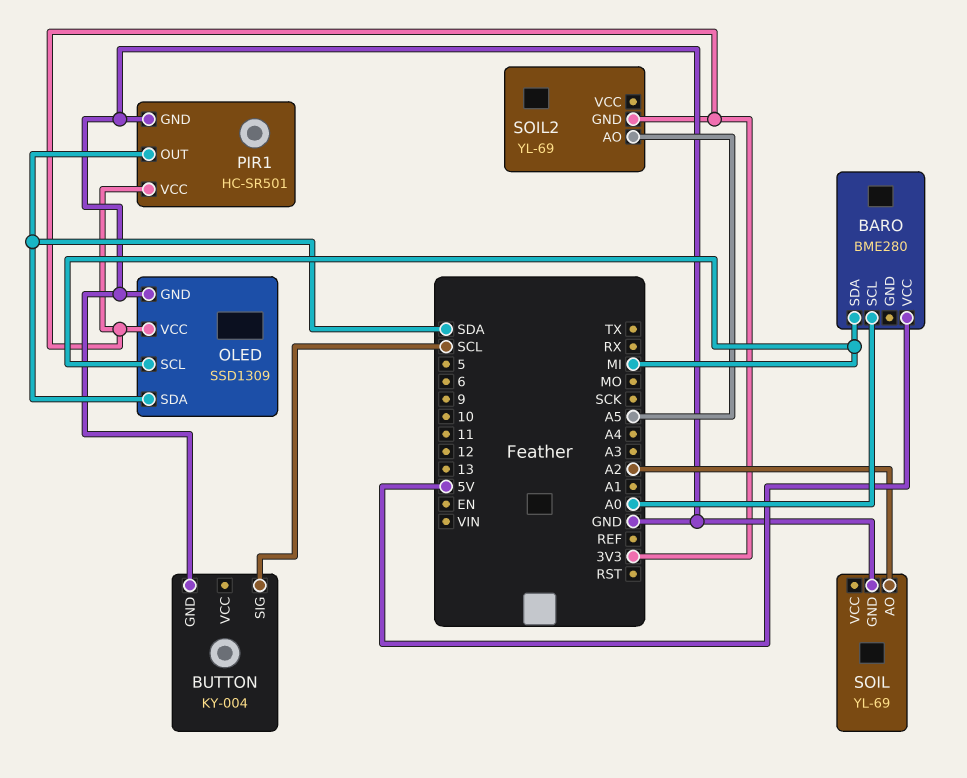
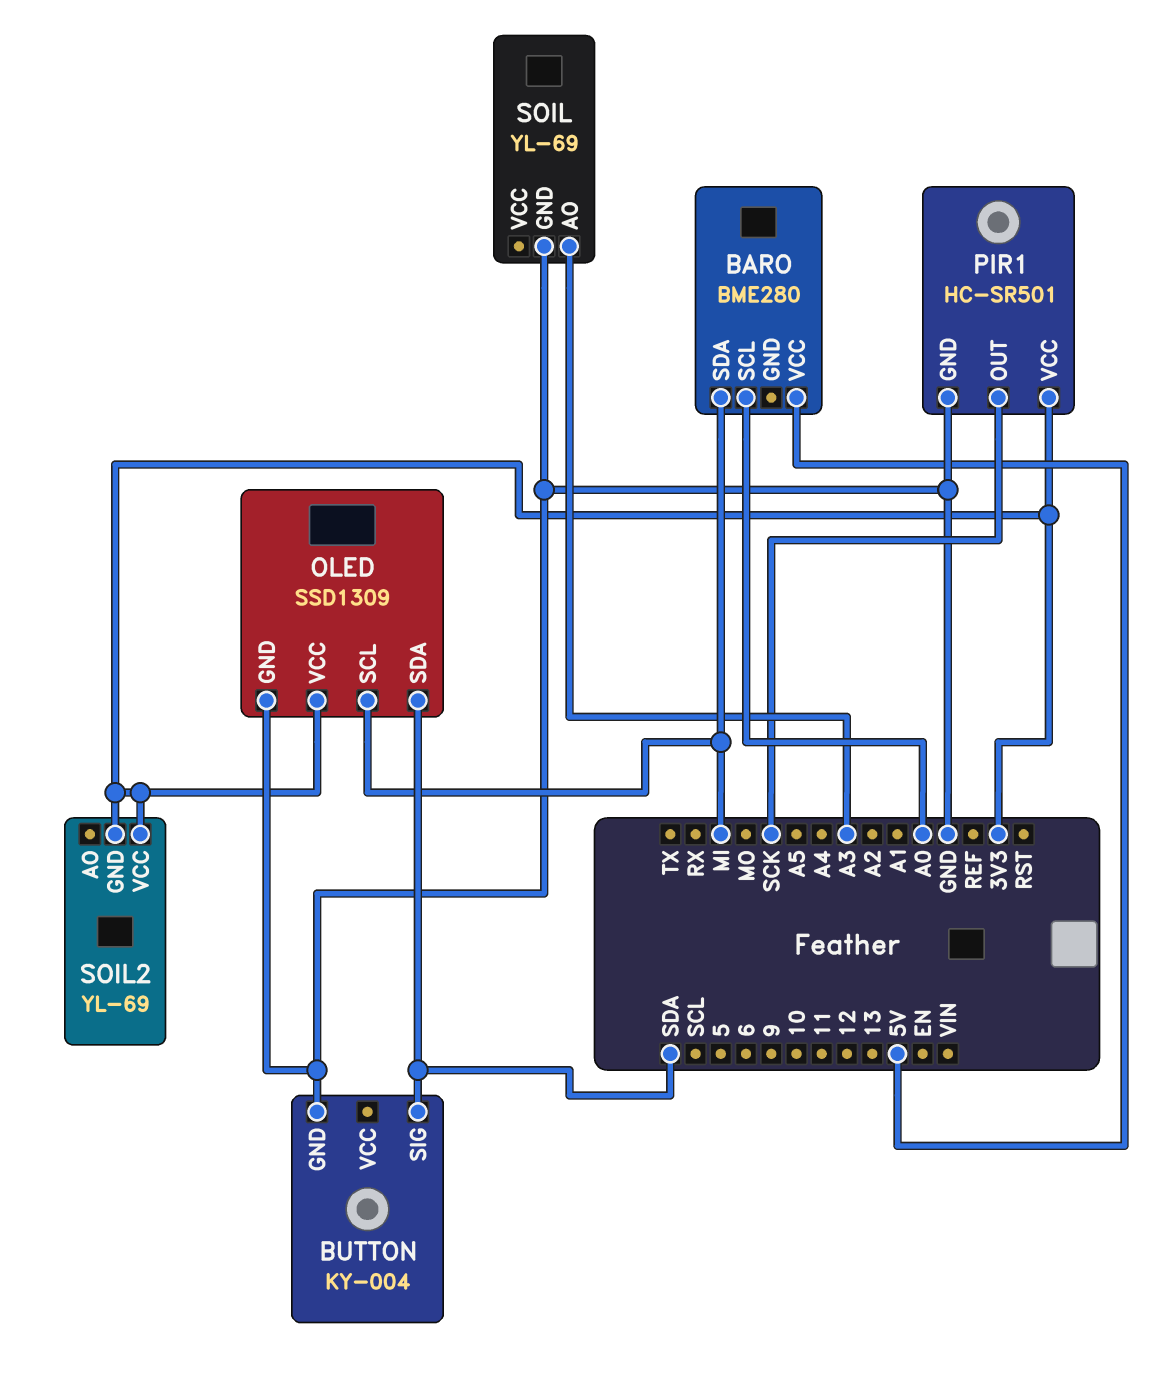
BUTTON pin SIG: SCL -> SDA
PIR1 pin OUT: SDA -> SCK
SOIL pin AO: A2 -> A3
SOIL2 pin AO: A5 -> none
SOIL2 pin VCC: none -> 3V3

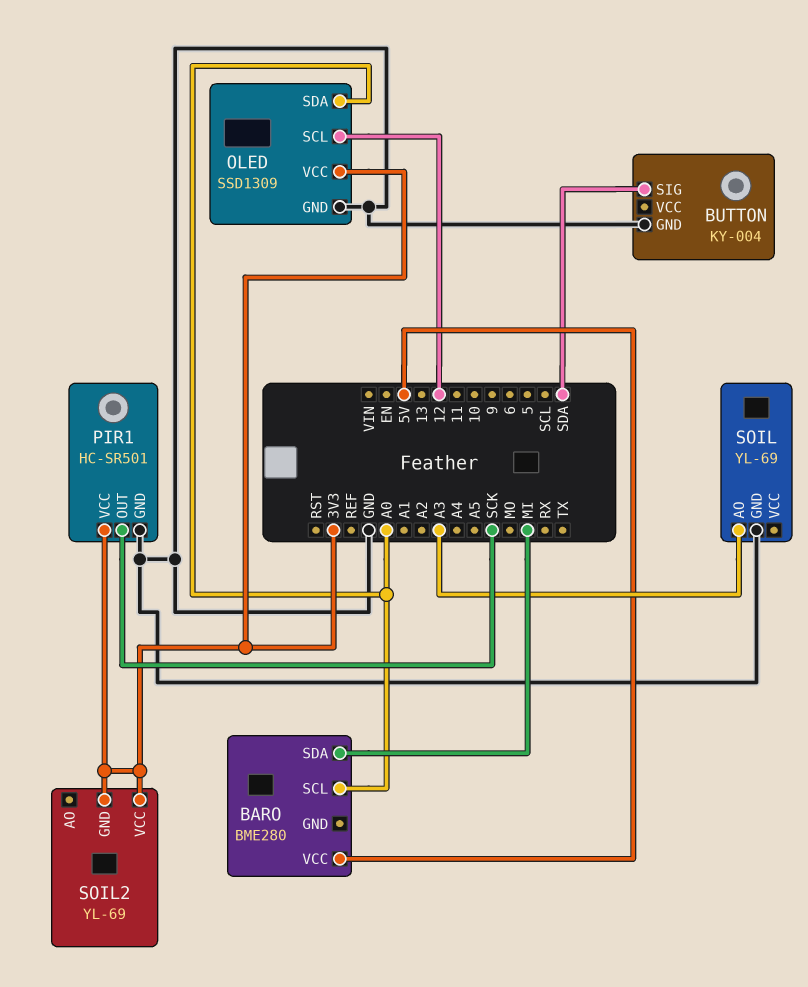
OLED pin SCL: MI -> 12
OLED pin SDA: SDA -> A0

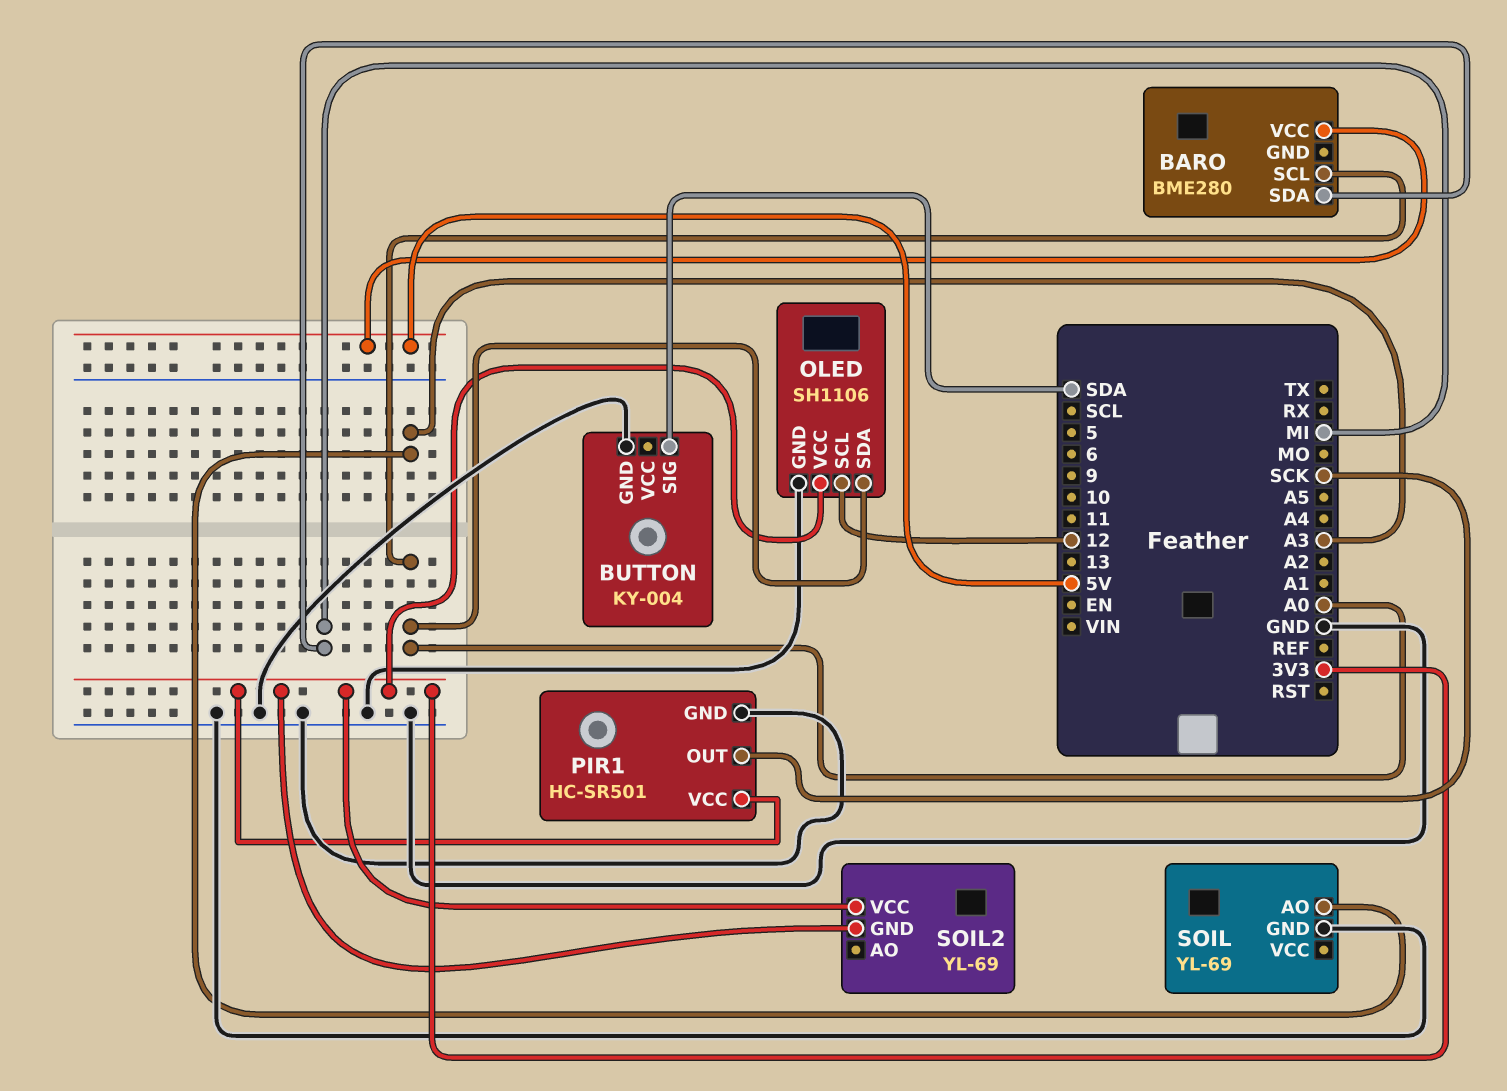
OLED: SSD1309 -> SH1106

